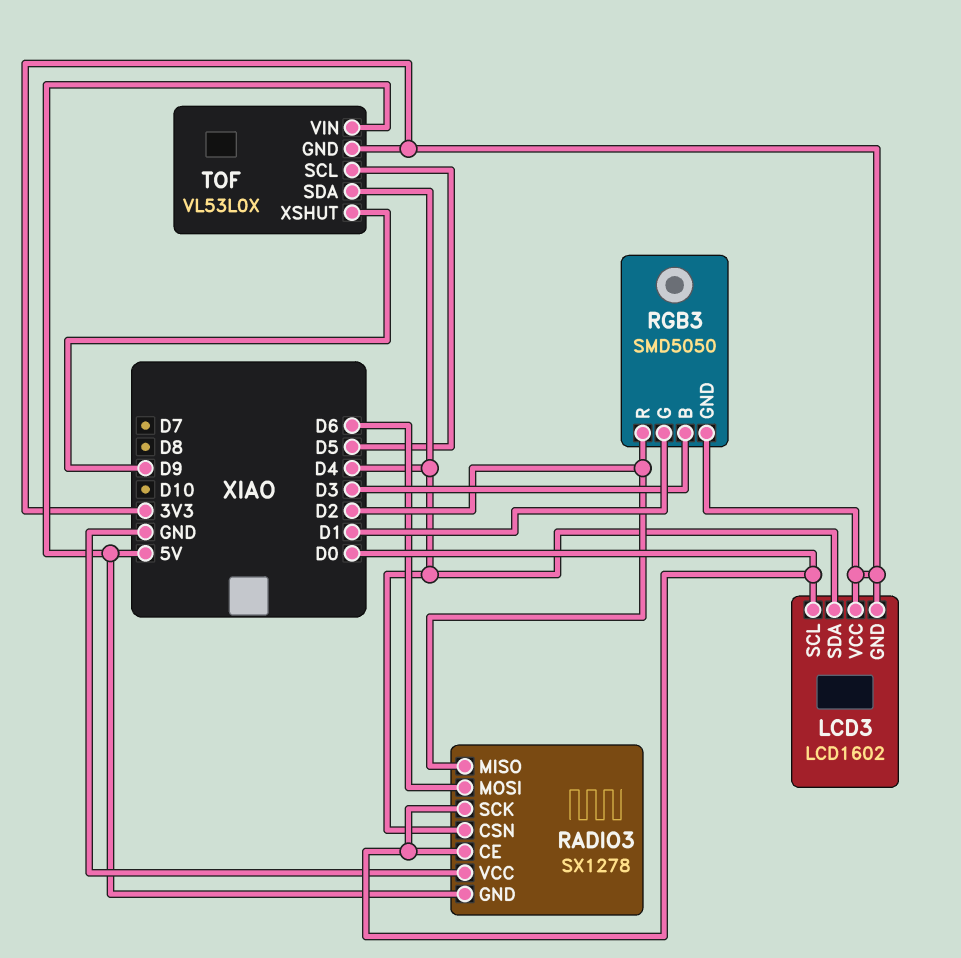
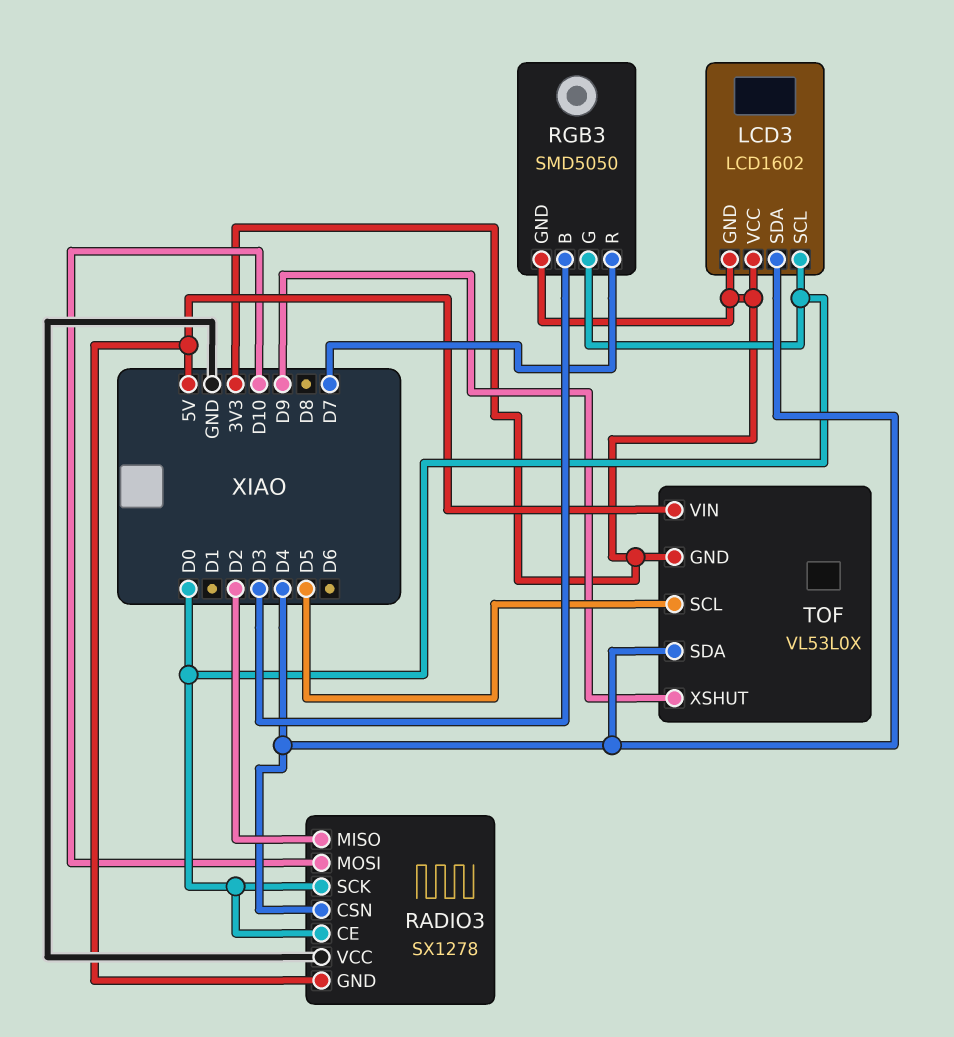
RADIO3 pin MOSI: D6 -> D10
RGB3 pin G: D1 -> D0
RGB3 pin R: D2 -> D7

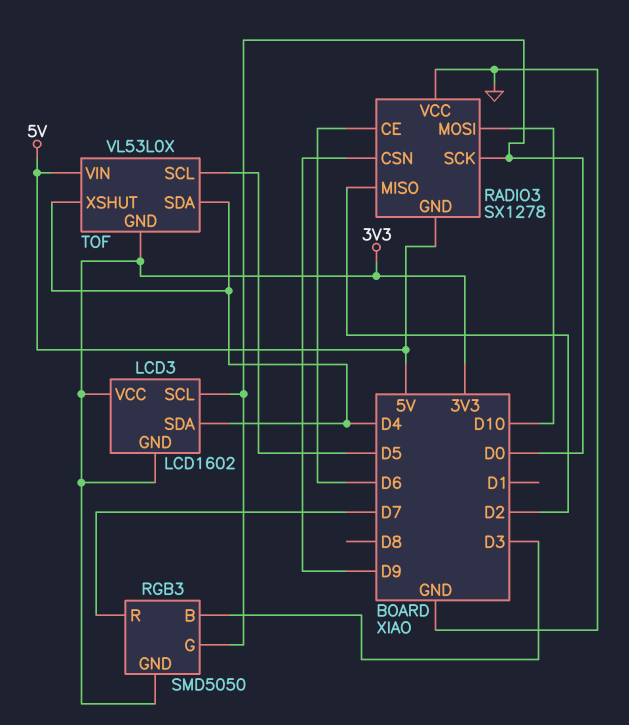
RADIO3 pin CE: D0 -> D6
RADIO3 pin CSN: D4 -> D9
TOF pin XSHUT: D9 -> D4

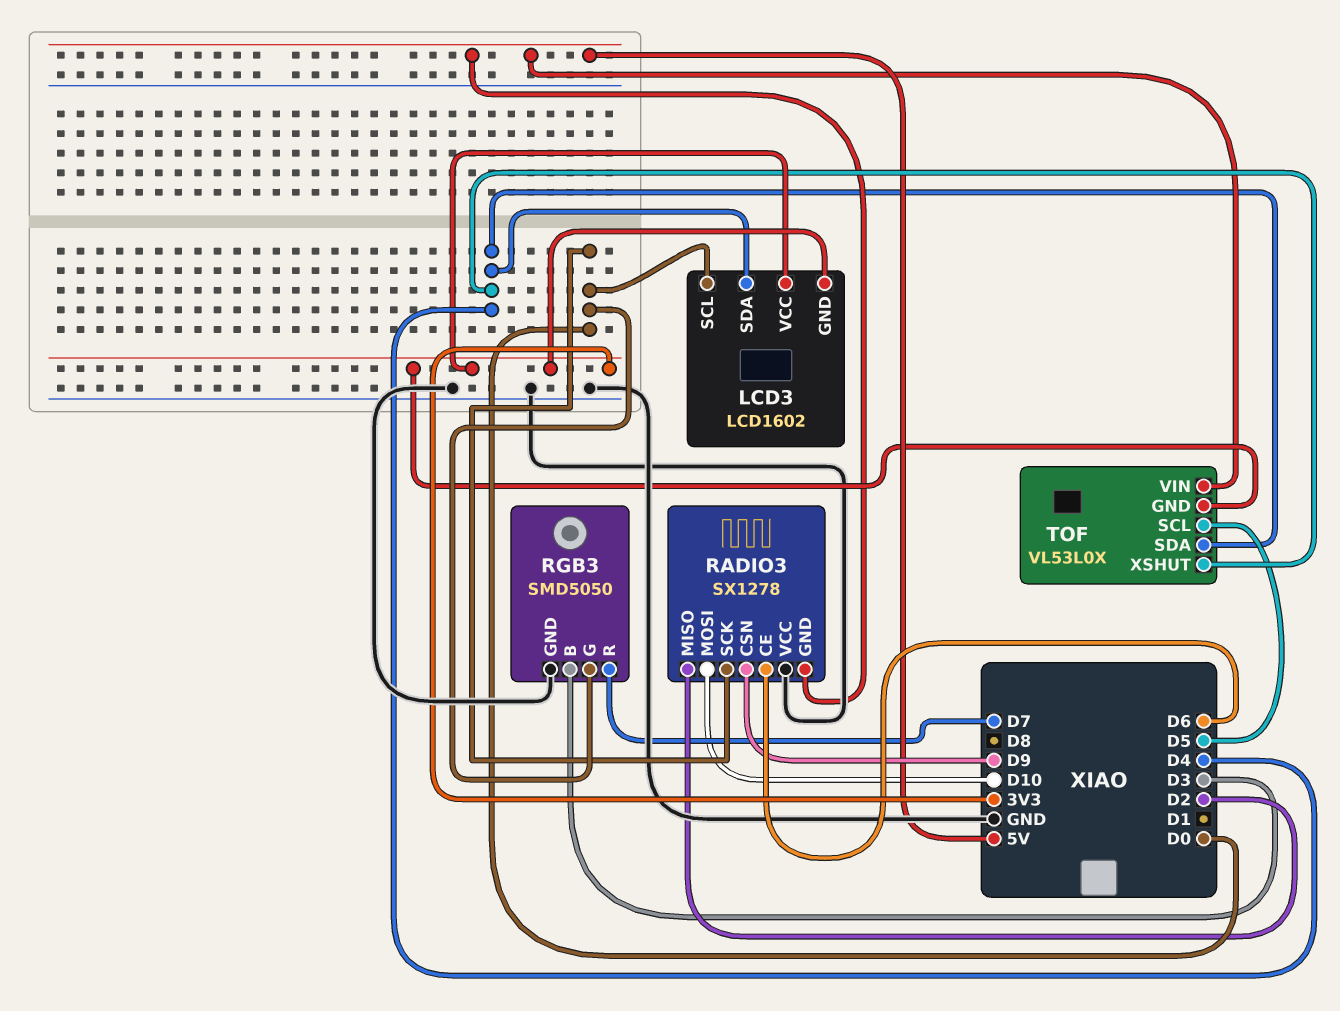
RGB3 pin GND: 3V3 -> GND

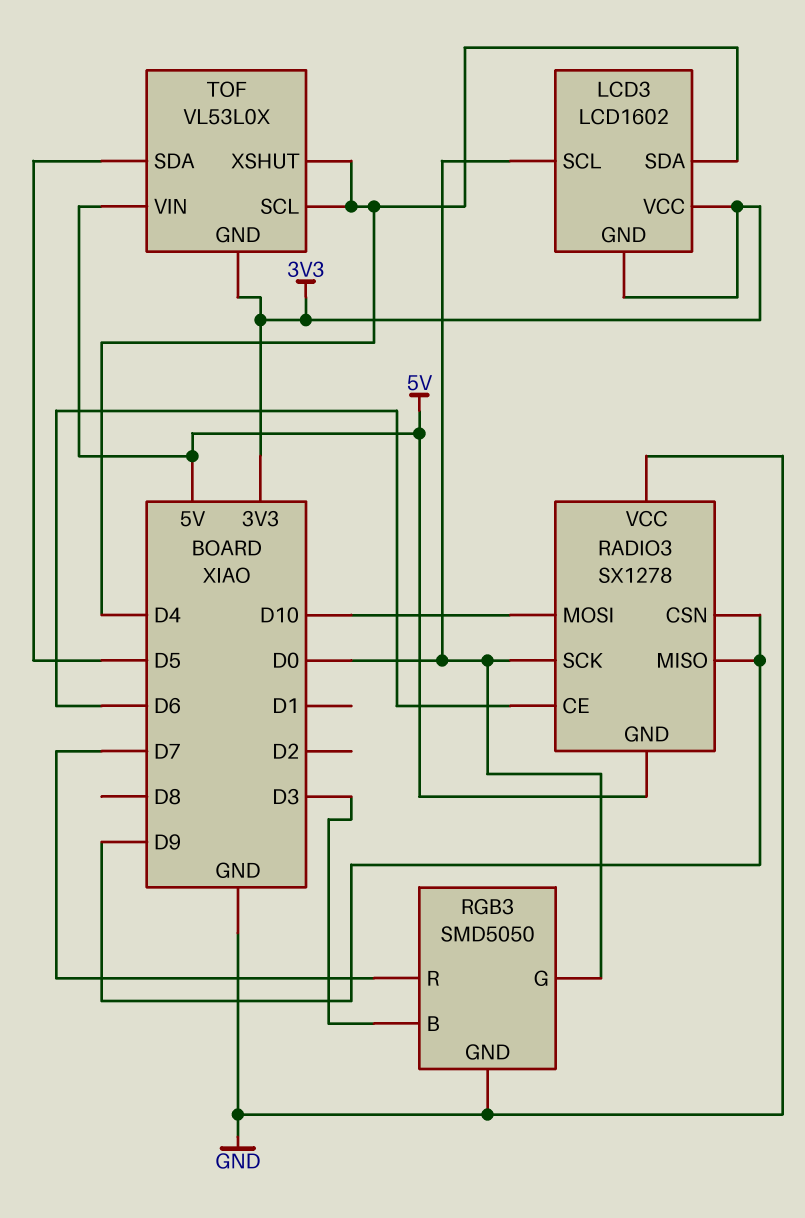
RADIO3 pin MISO: D2 -> D9
TOF pin SCL: D5 -> D4
TOF pin SDA: D4 -> D5

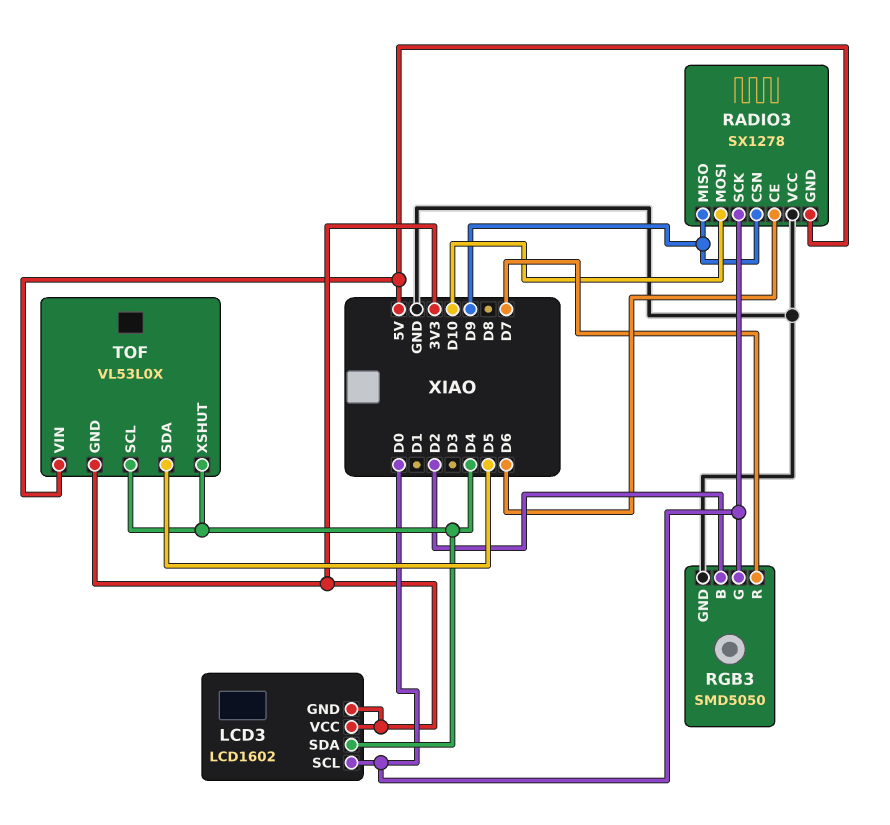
RGB3 pin B: D3 -> D2

